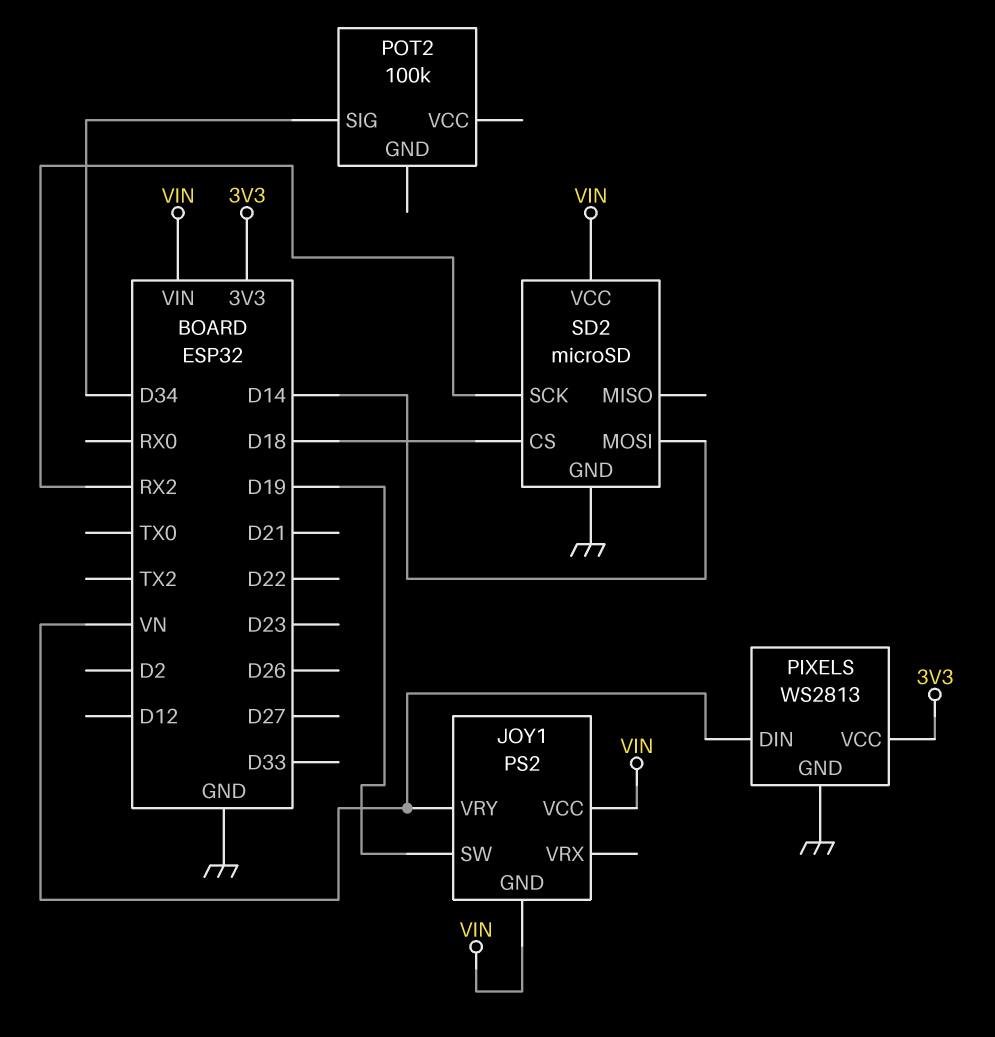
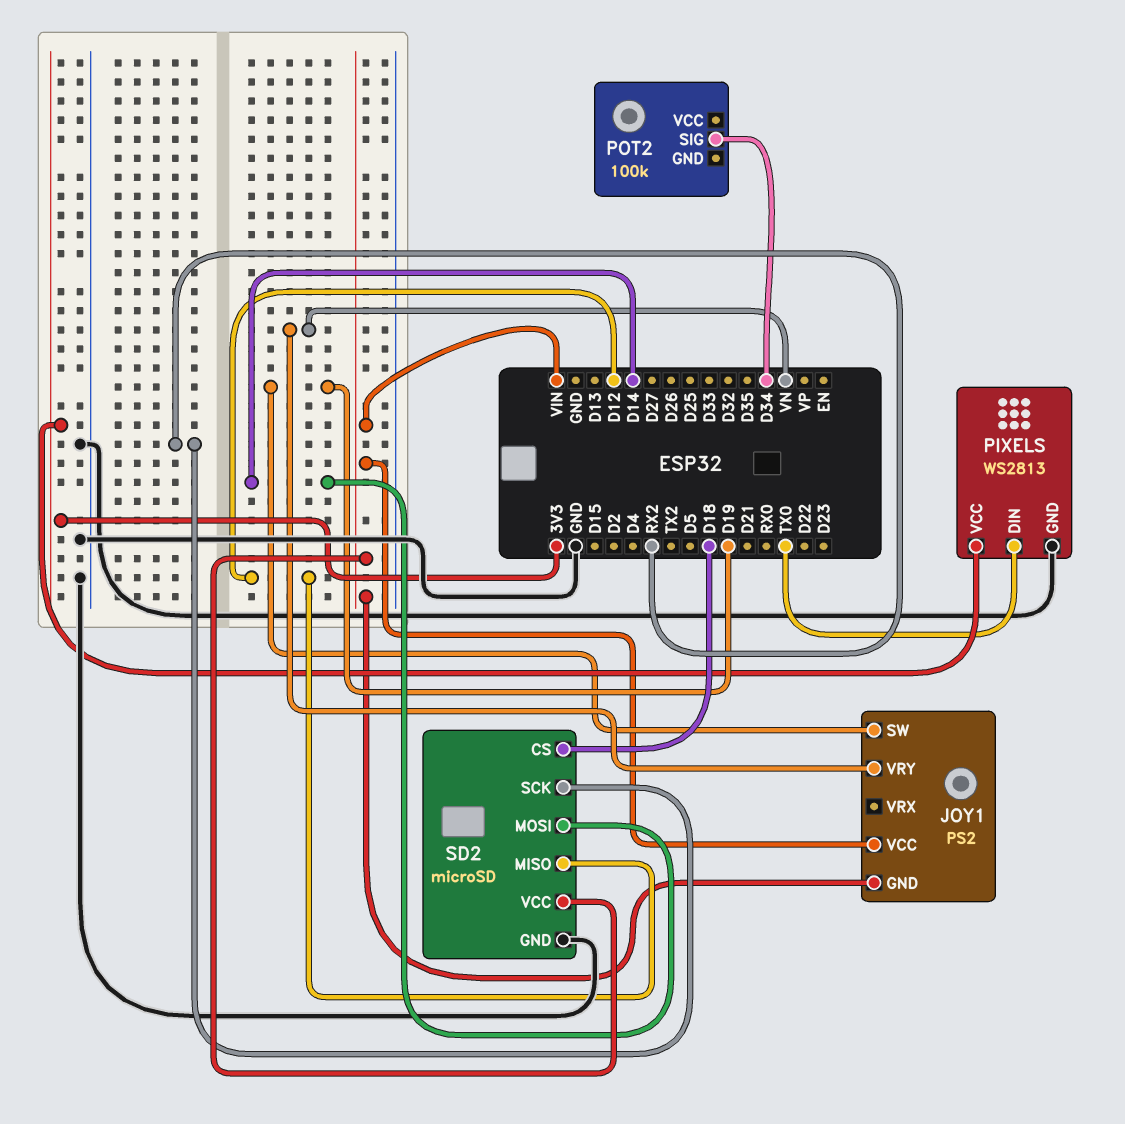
PIXELS pin DIN: VN -> TX0
SD2 pin MISO: none -> D12

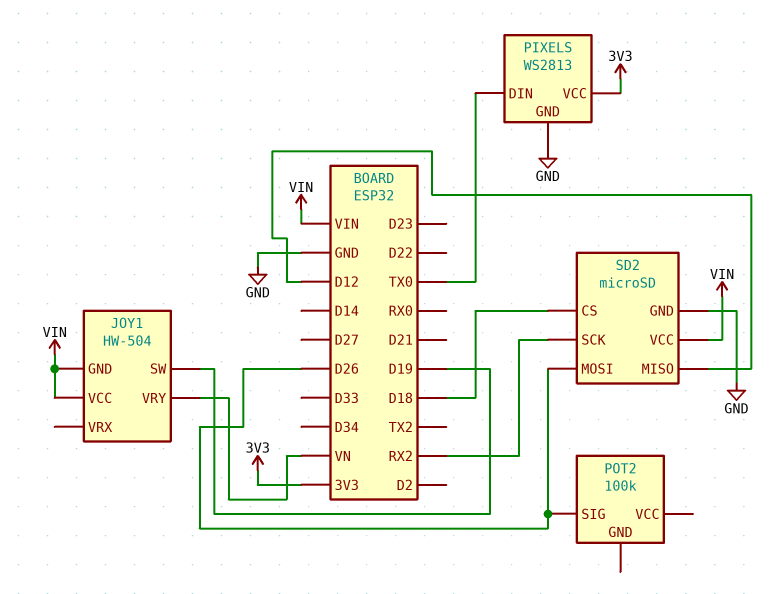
JOY1: PS2 -> HW-504
POT2 pin SIG: D34 -> D26
SD2 pin MOSI: D14 -> D26

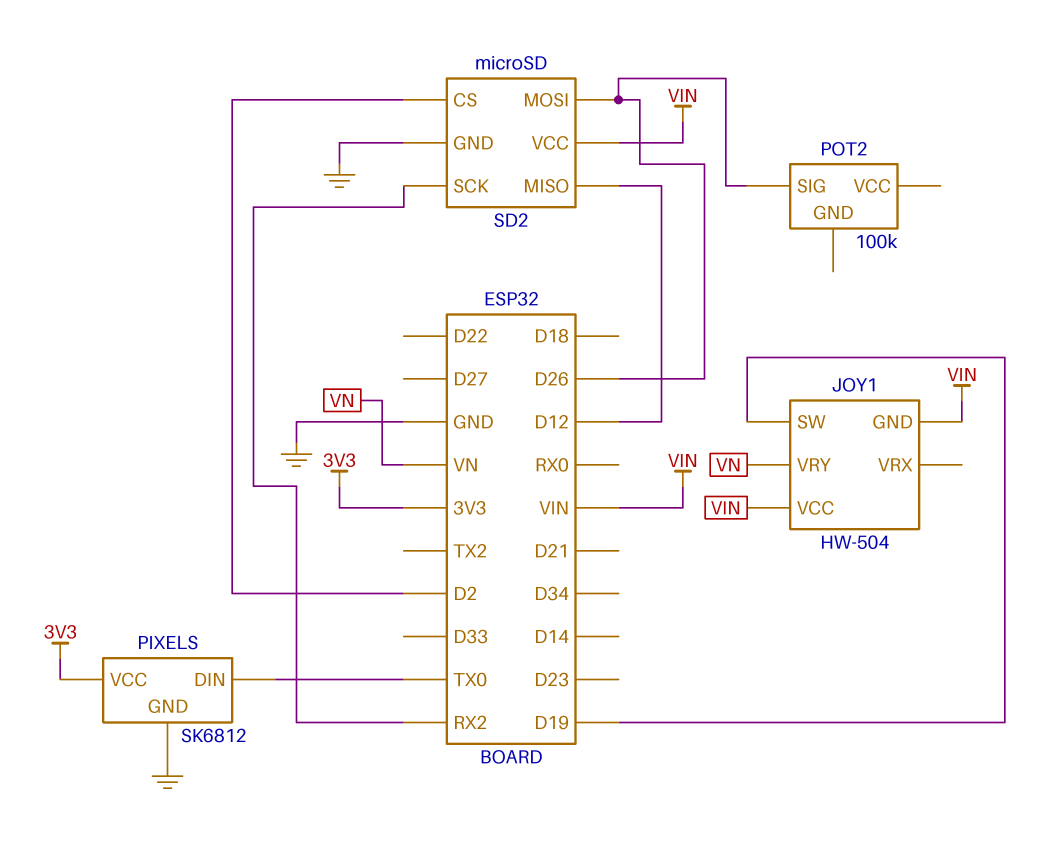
PIXELS: WS2813 -> SK6812
SD2 pin CS: D18 -> D2

